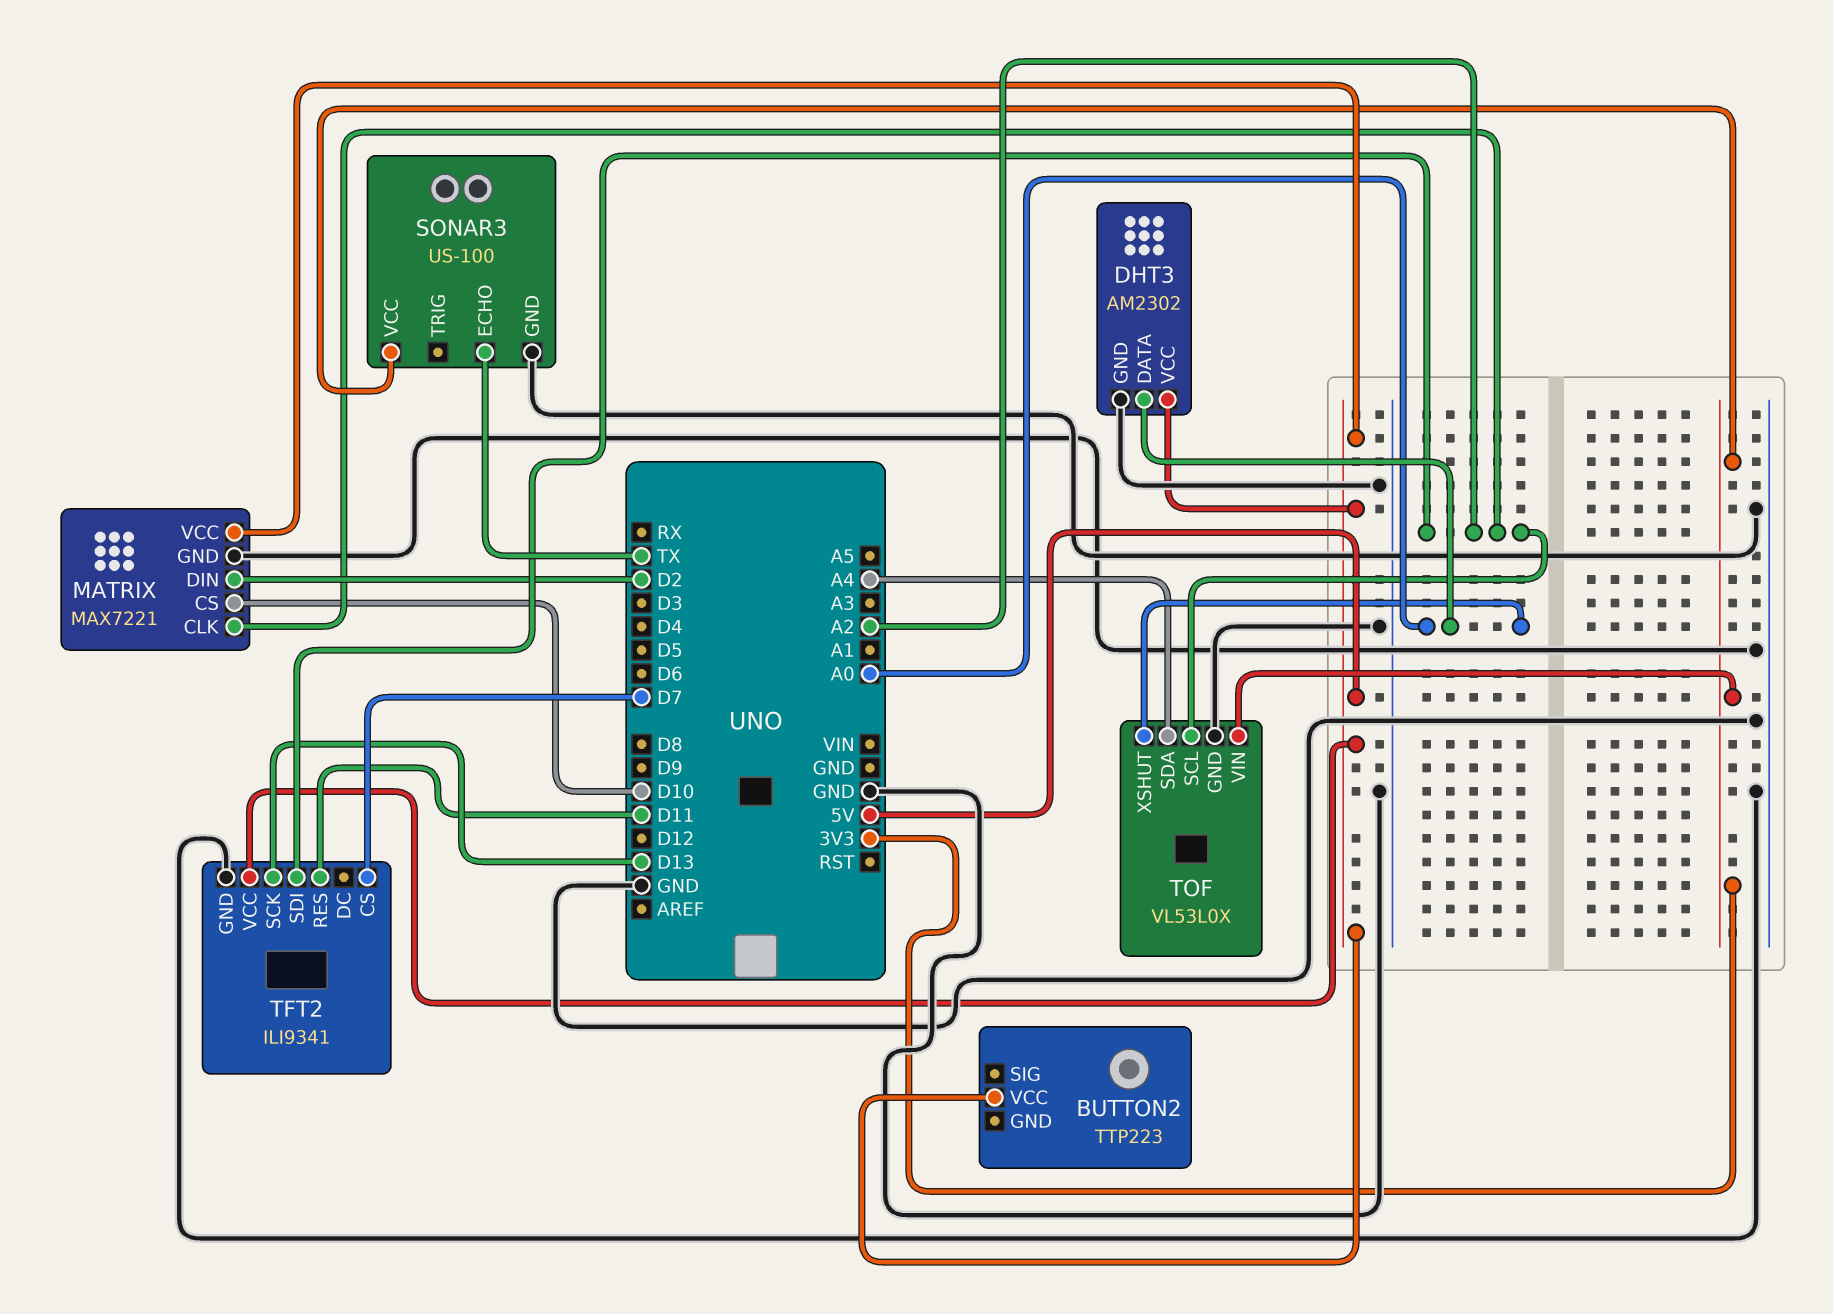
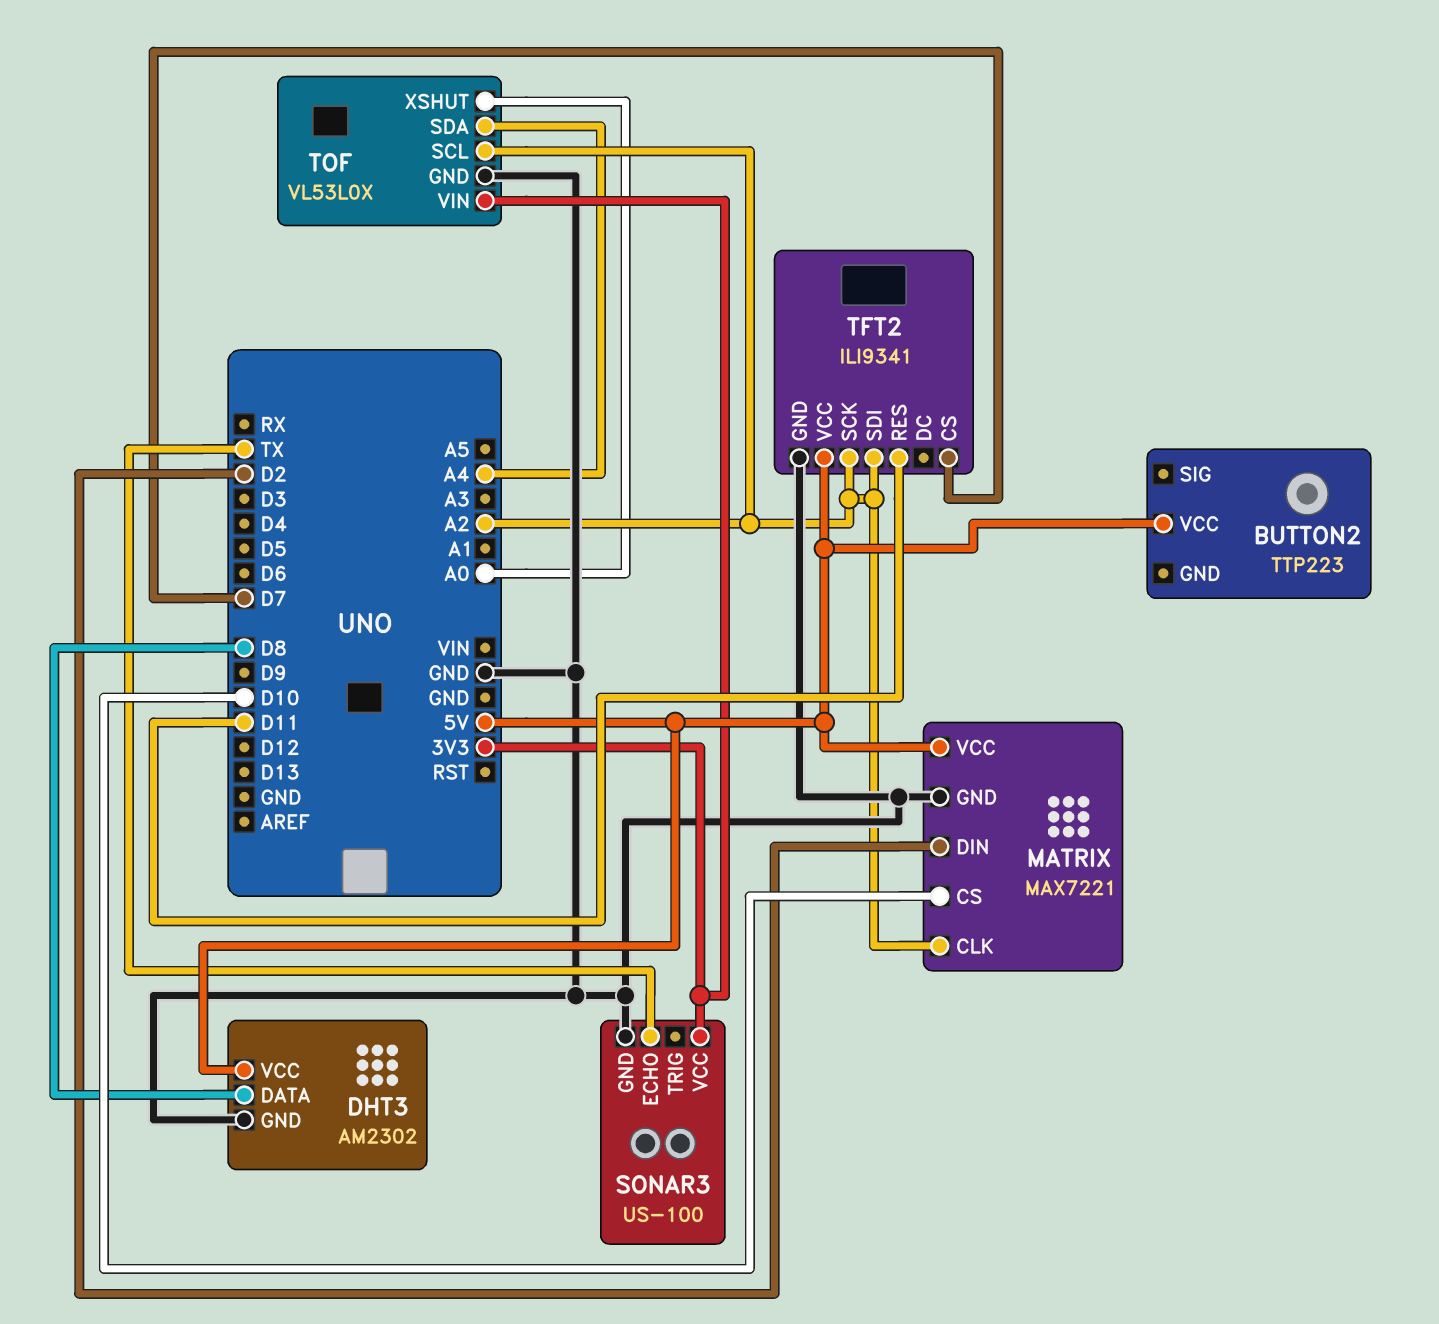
DHT3 pin DATA: A0 -> D8
TFT2 pin SCK: D13 -> A2

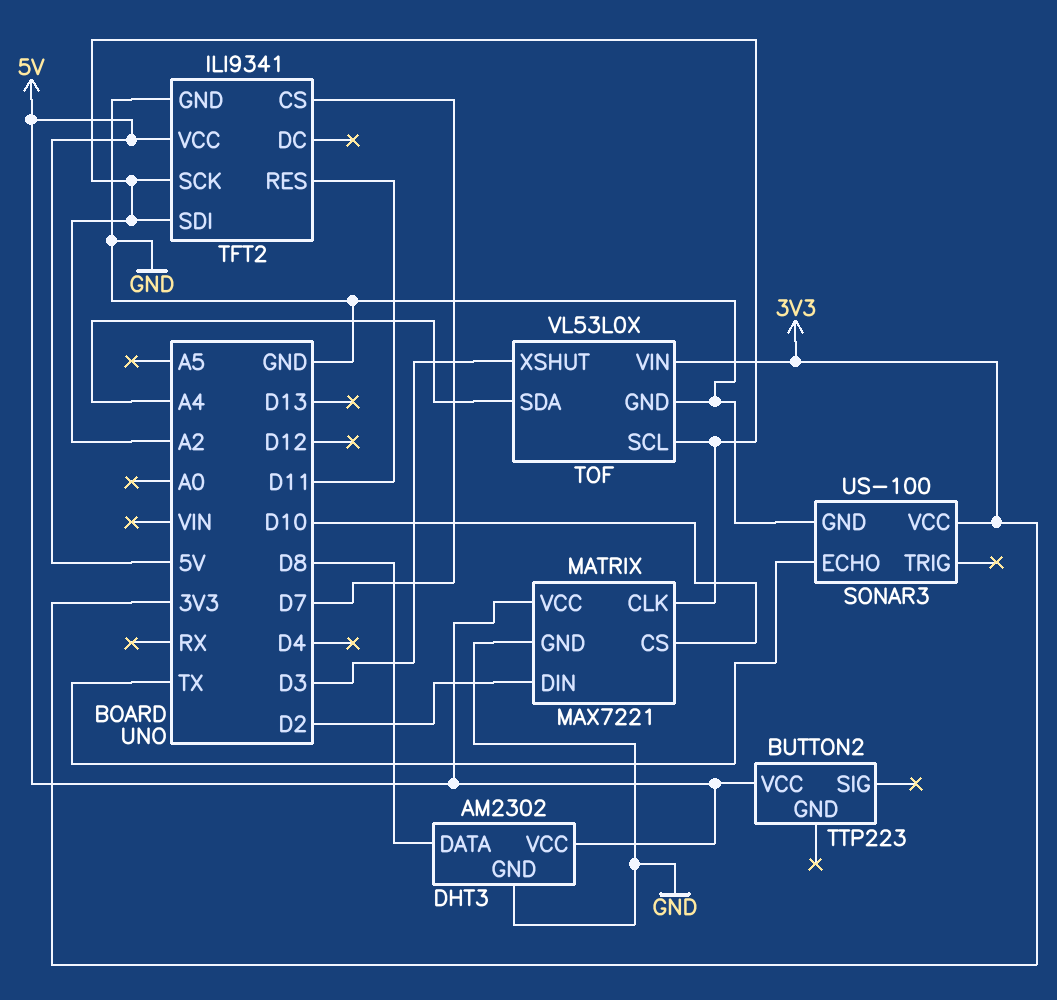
TOF pin XSHUT: A0 -> D3

